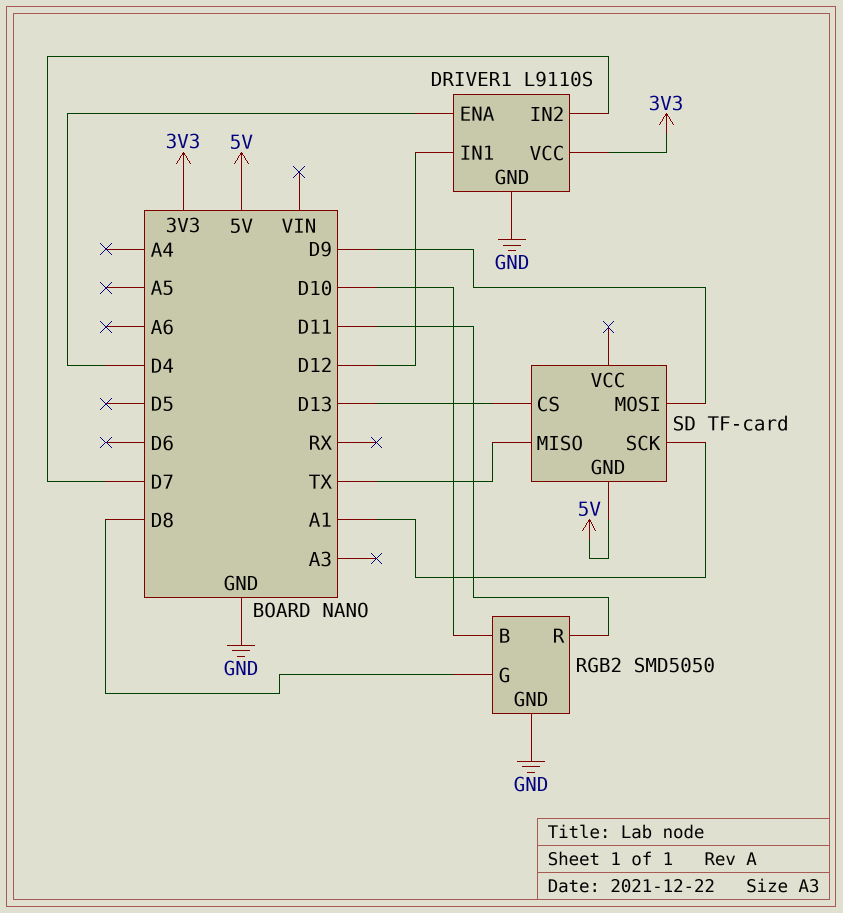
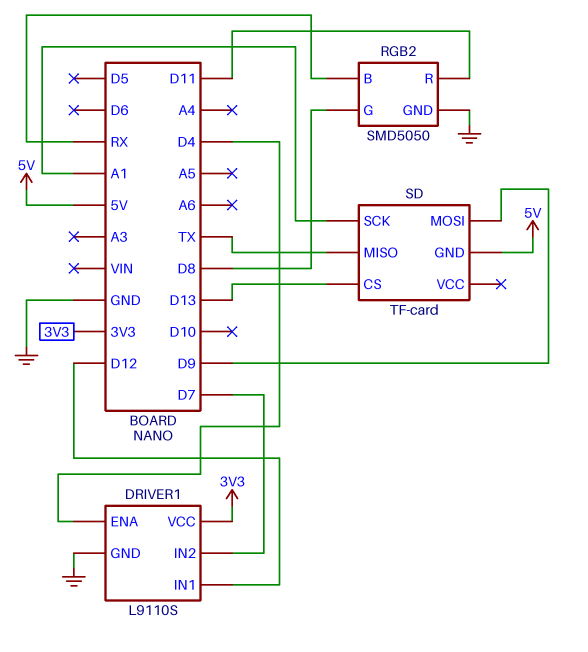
RGB2 pin B: D10 -> RX

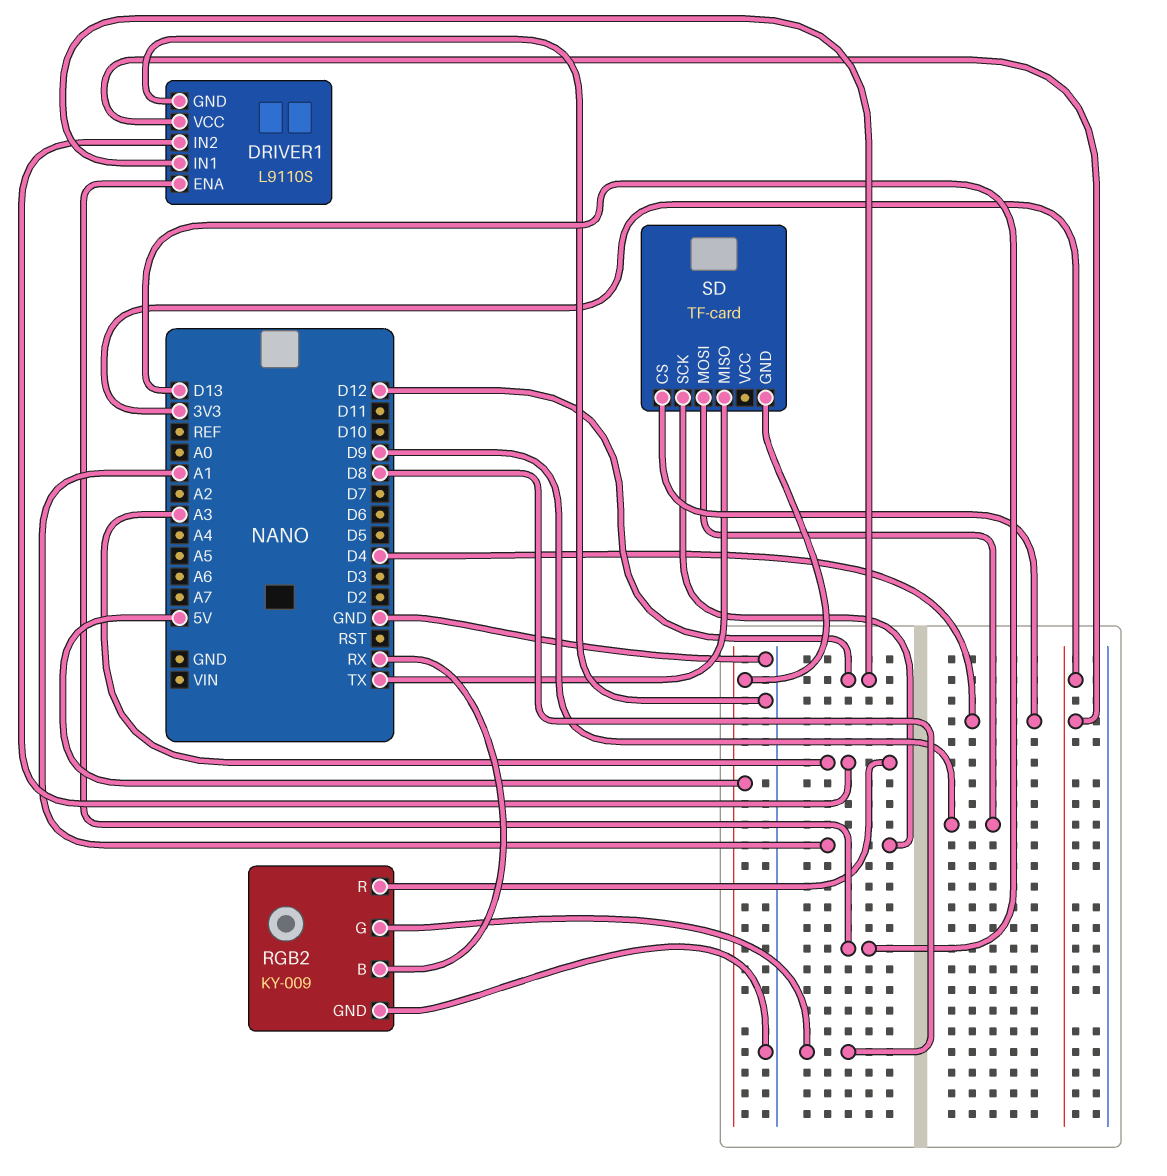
DRIVER1 pin ENA: D4 -> D13
DRIVER1 pin IN2: D7 -> A3
RGB2: SMD5050 -> KY-009
RGB2 pin R: D11 -> A3
SD pin CS: D13 -> D4

